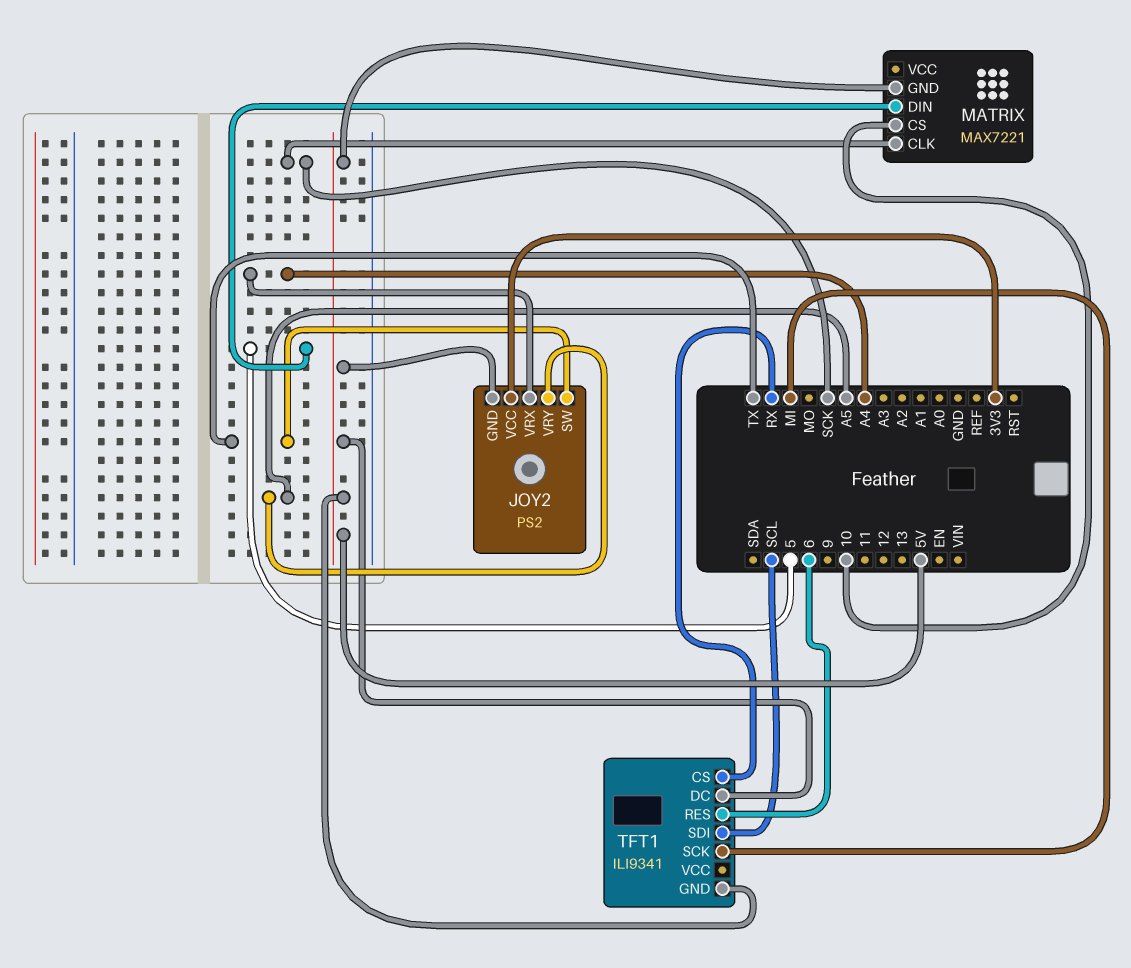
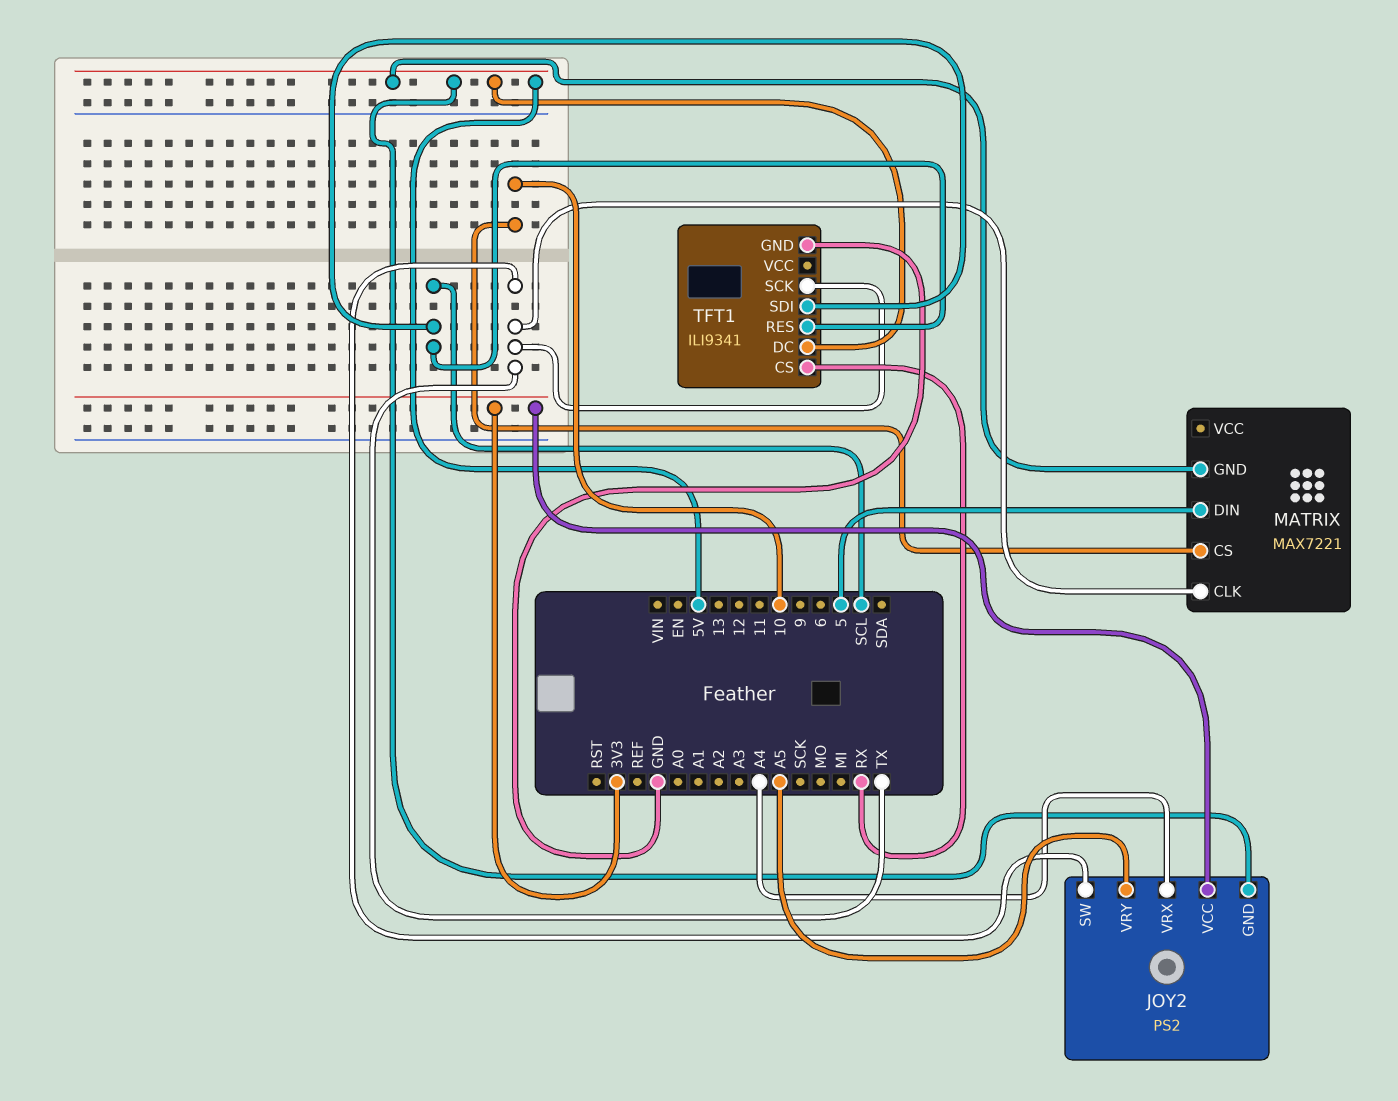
MATRIX pin CLK: SCK -> TX
TFT1 pin GND: 5V -> GND
TFT1 pin RES: 6 -> SCL
TFT1 pin SCK: MI -> TX

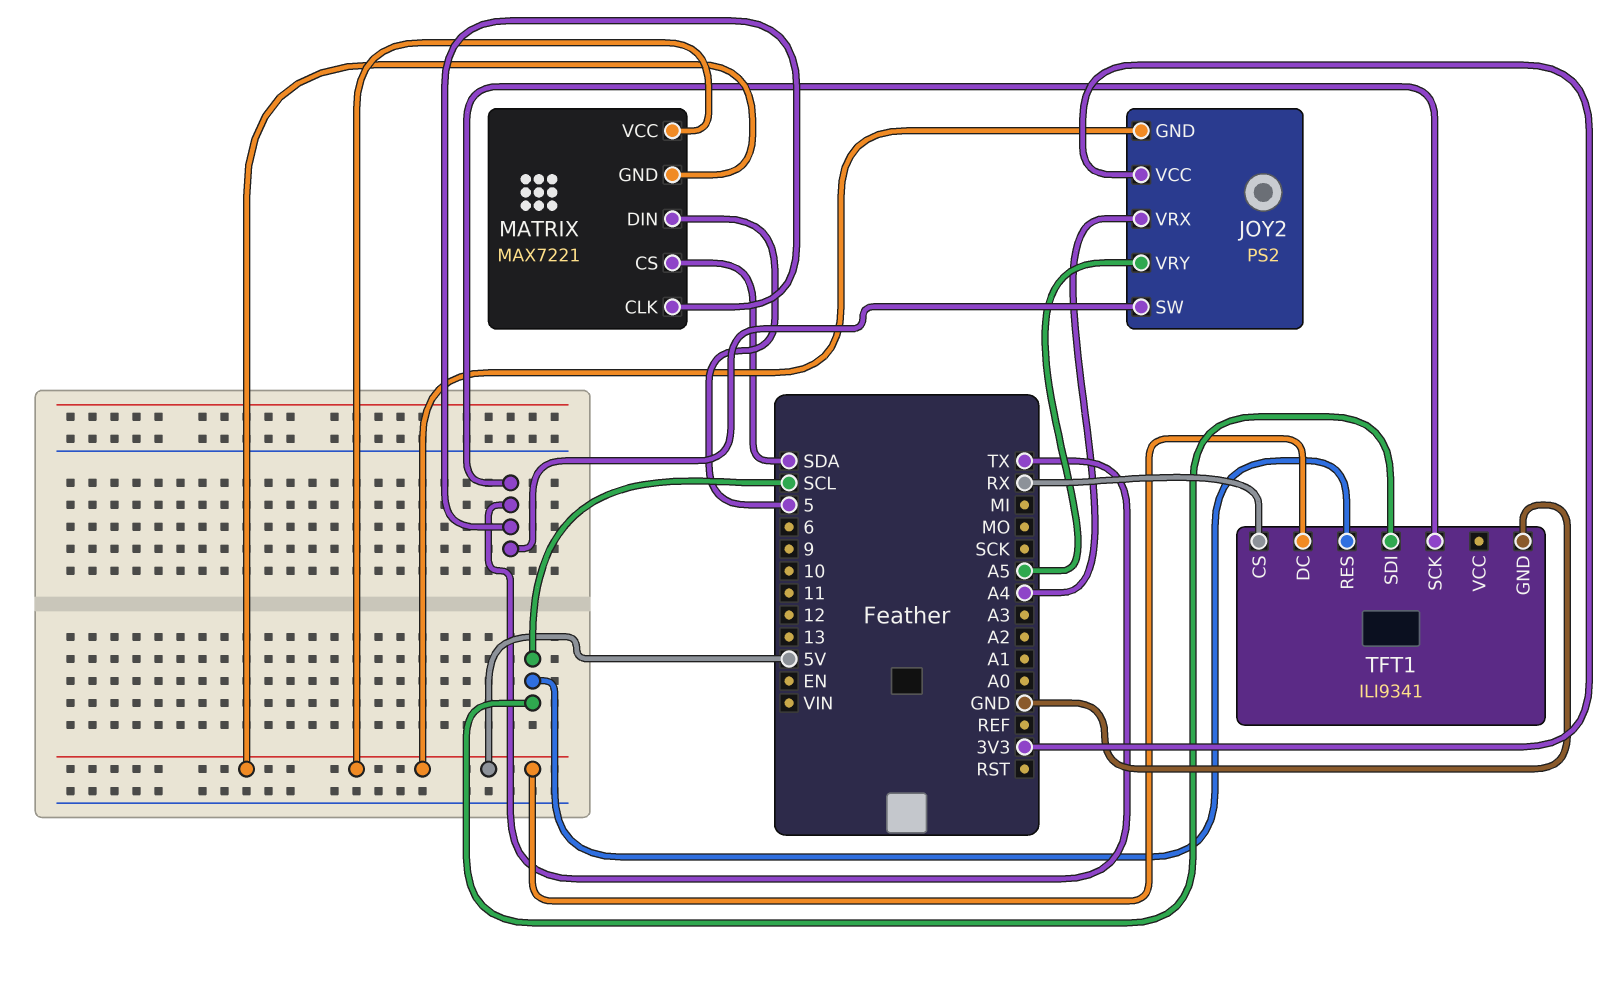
MATRIX pin CS: 10 -> SDA
MATRIX pin VCC: none -> 5V

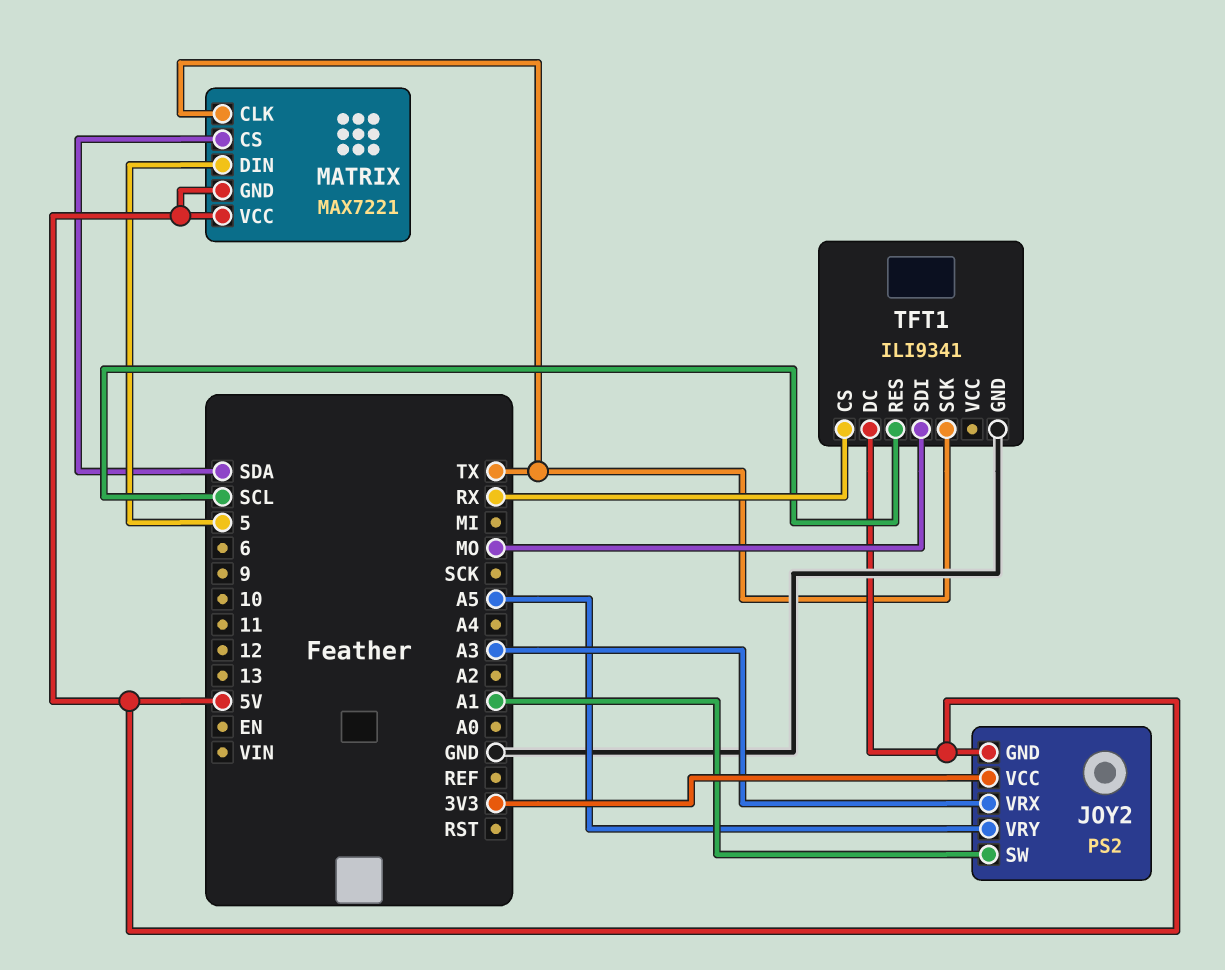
JOY2 pin SW: TX -> A1
JOY2 pin VRX: A4 -> A3
TFT1 pin SDI: SCL -> MO

